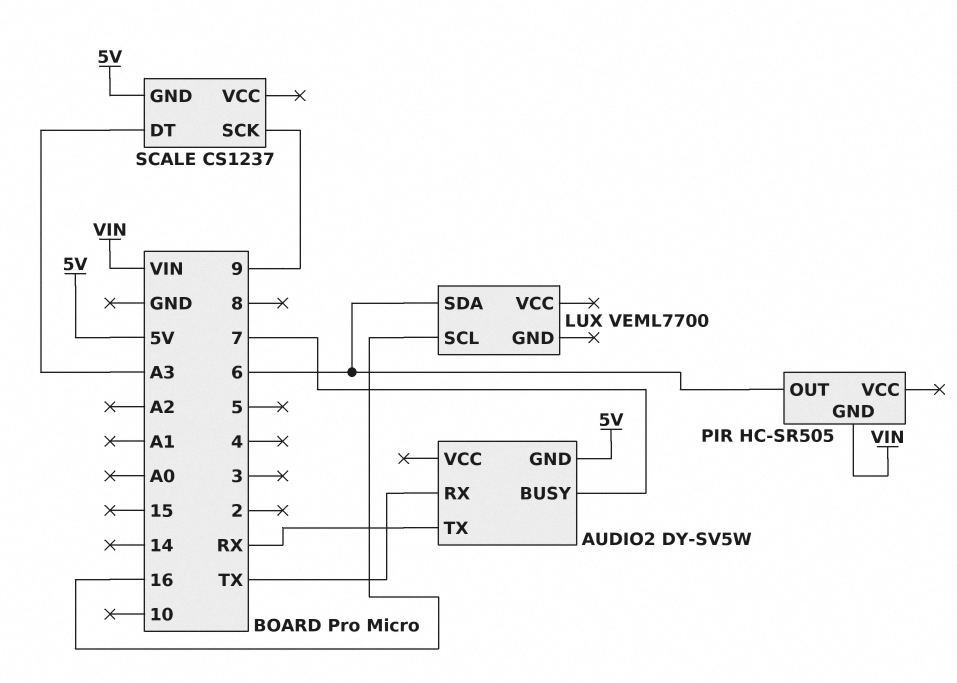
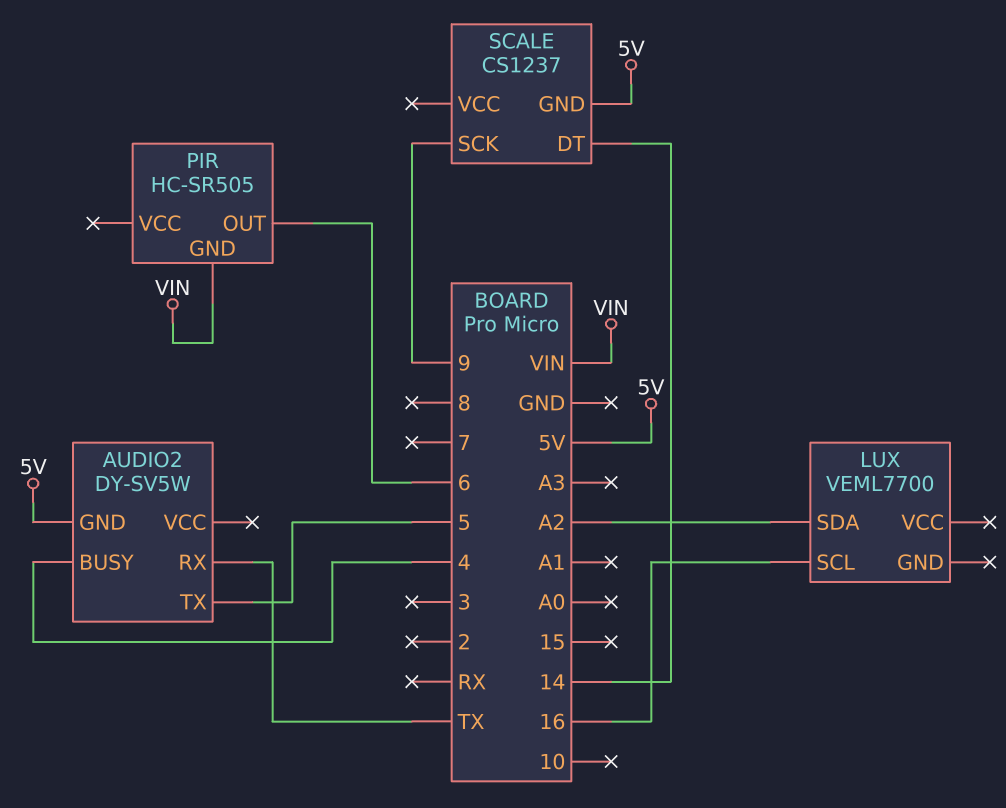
AUDIO2 pin BUSY: 7 -> 4
AUDIO2 pin TX: RX -> 5
LUX pin SDA: 6 -> A2
SCALE pin DT: A3 -> 14

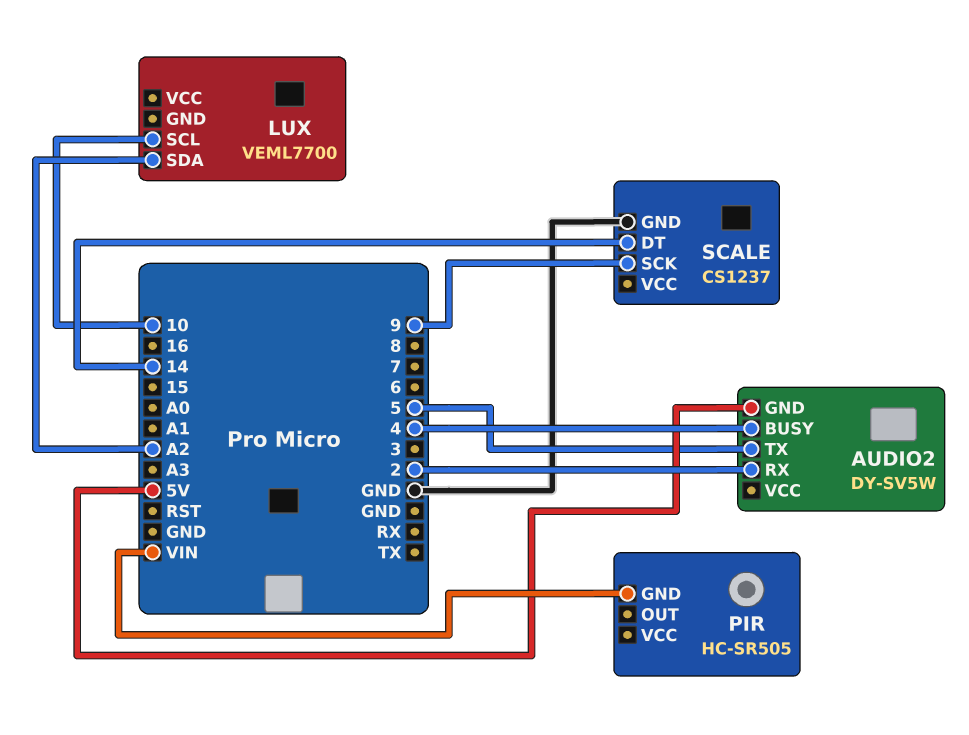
AUDIO2 pin RX: TX -> 2
LUX pin SCL: 16 -> 10
PIR pin OUT: 6 -> none
SCALE pin GND: 5V -> GND

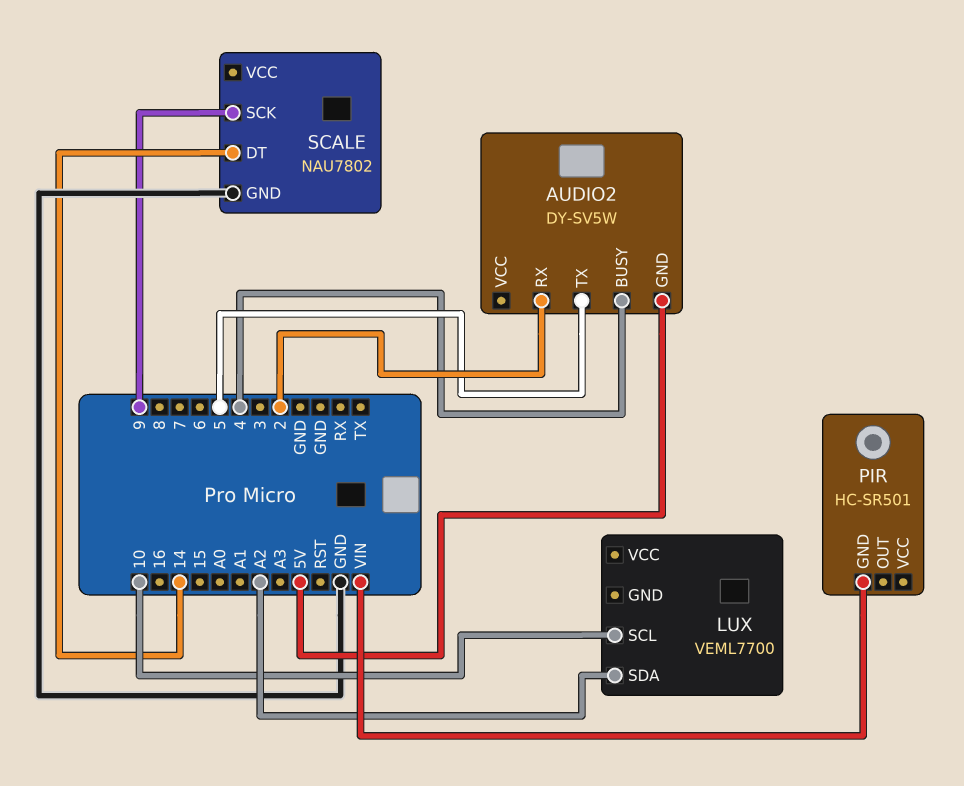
PIR: HC-SR505 -> HC-SR501
SCALE: CS1237 -> NAU7802

